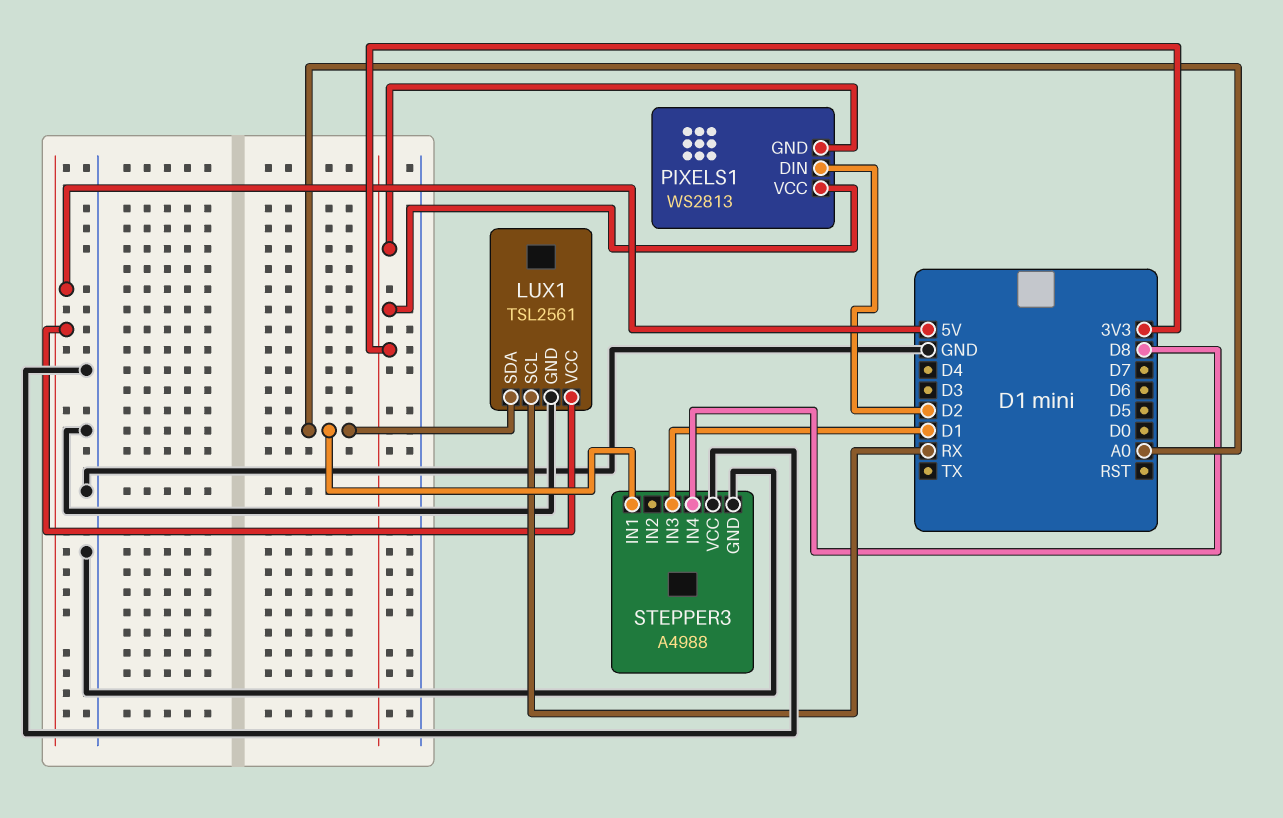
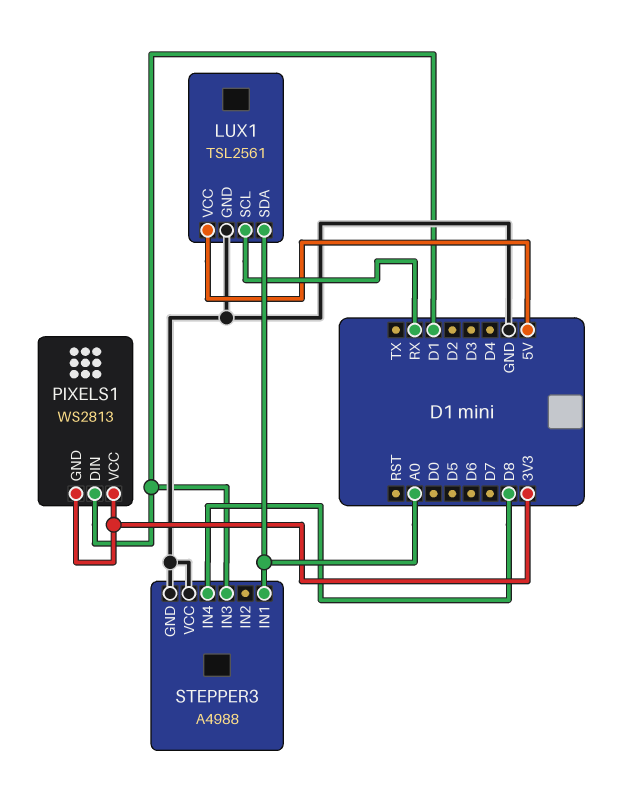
PIXELS1 pin DIN: D2 -> D1

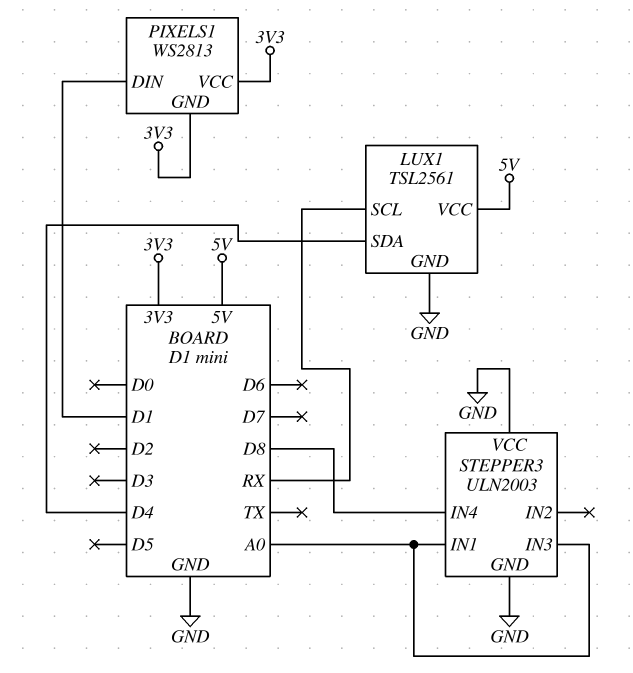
LUX1 pin SDA: A0 -> D4
STEPPER3: A4988 -> ULN2003
STEPPER3 pin IN3: D1 -> A0

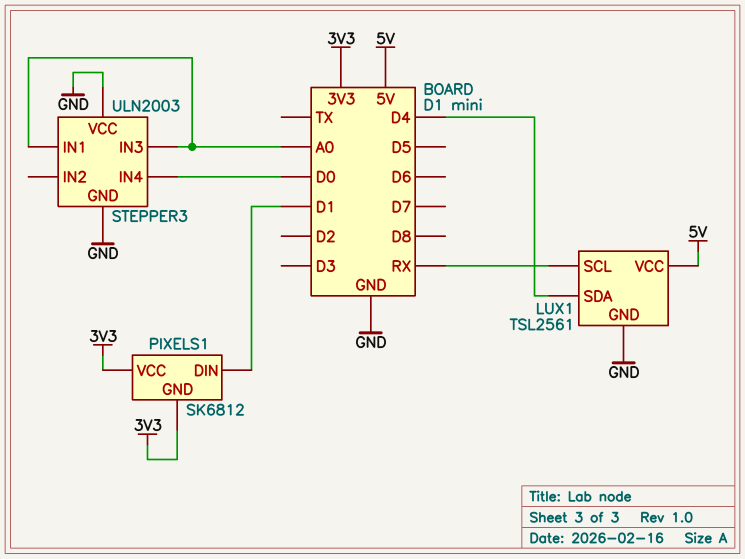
PIXELS1: WS2813 -> SK6812
STEPPER3 pin IN4: D8 -> D0

